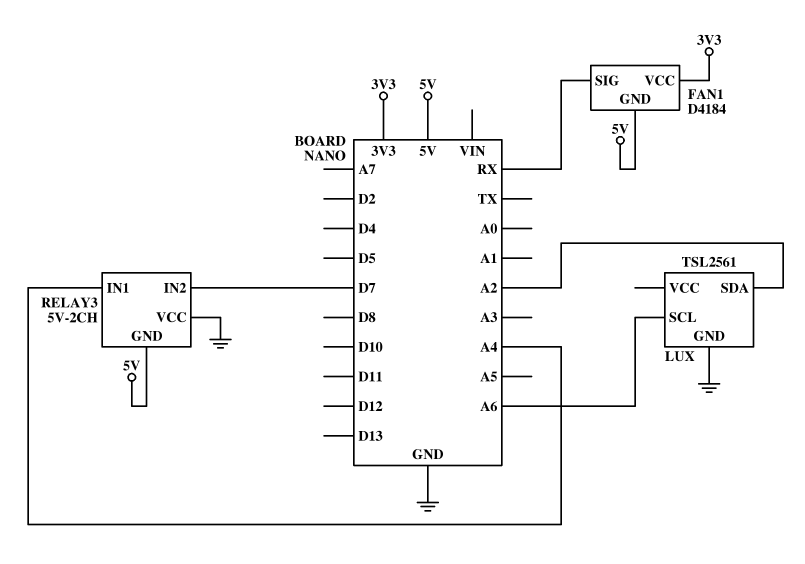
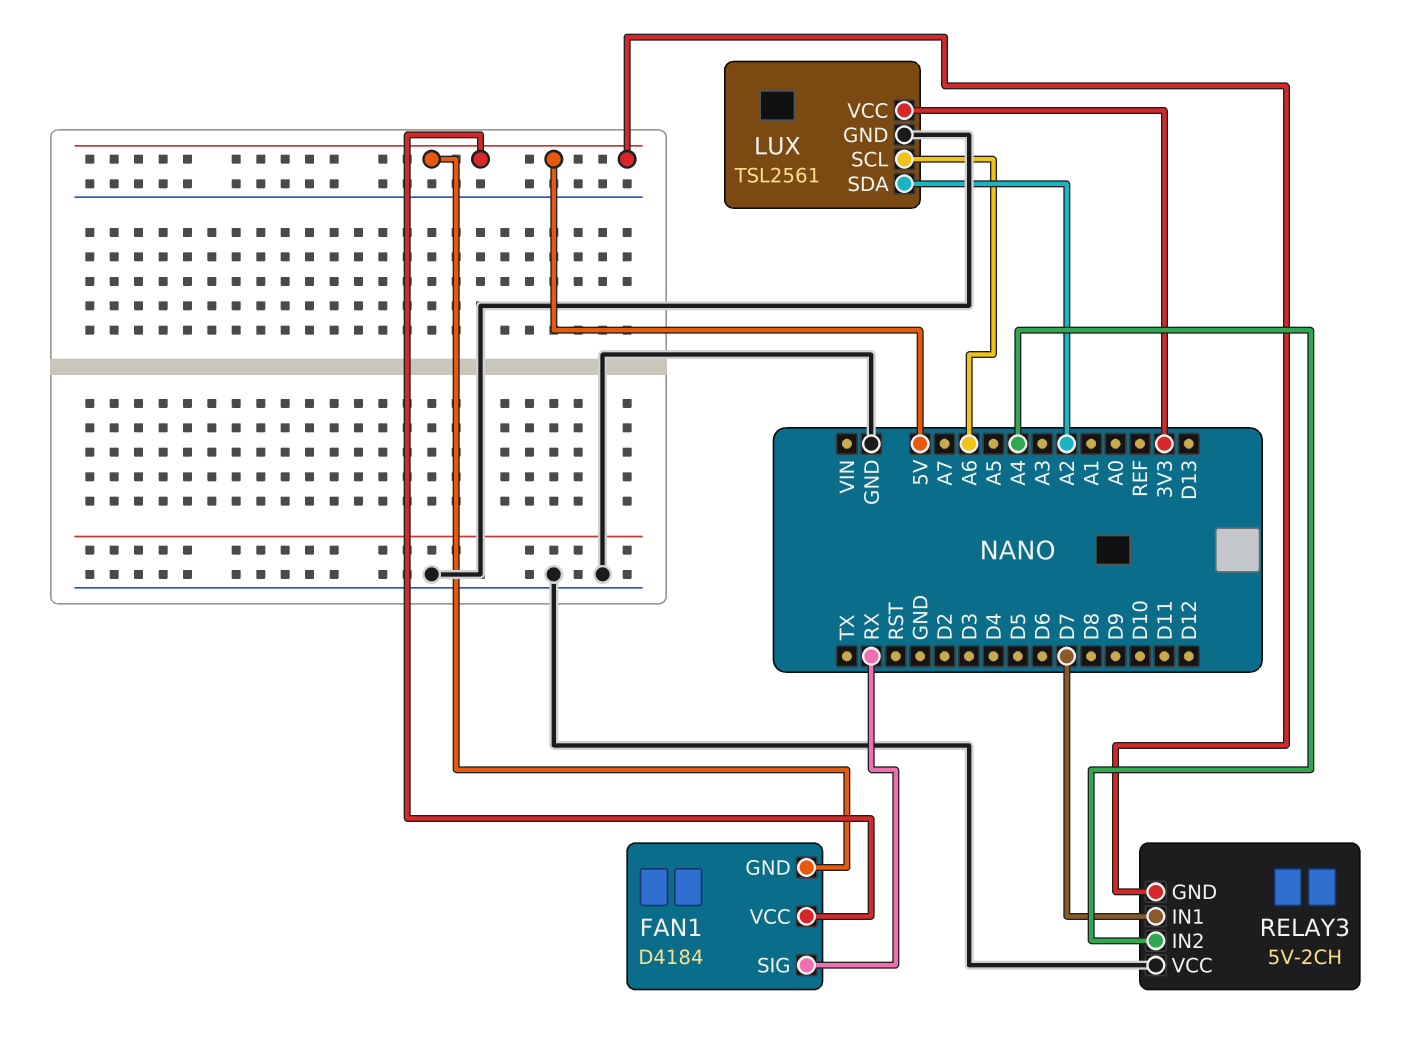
FAN1 pin VCC: 3V3 -> 5V
LUX pin VCC: none -> 3V3
RELAY3 pin IN1: A4 -> D7
RELAY3 pin IN2: D7 -> A4

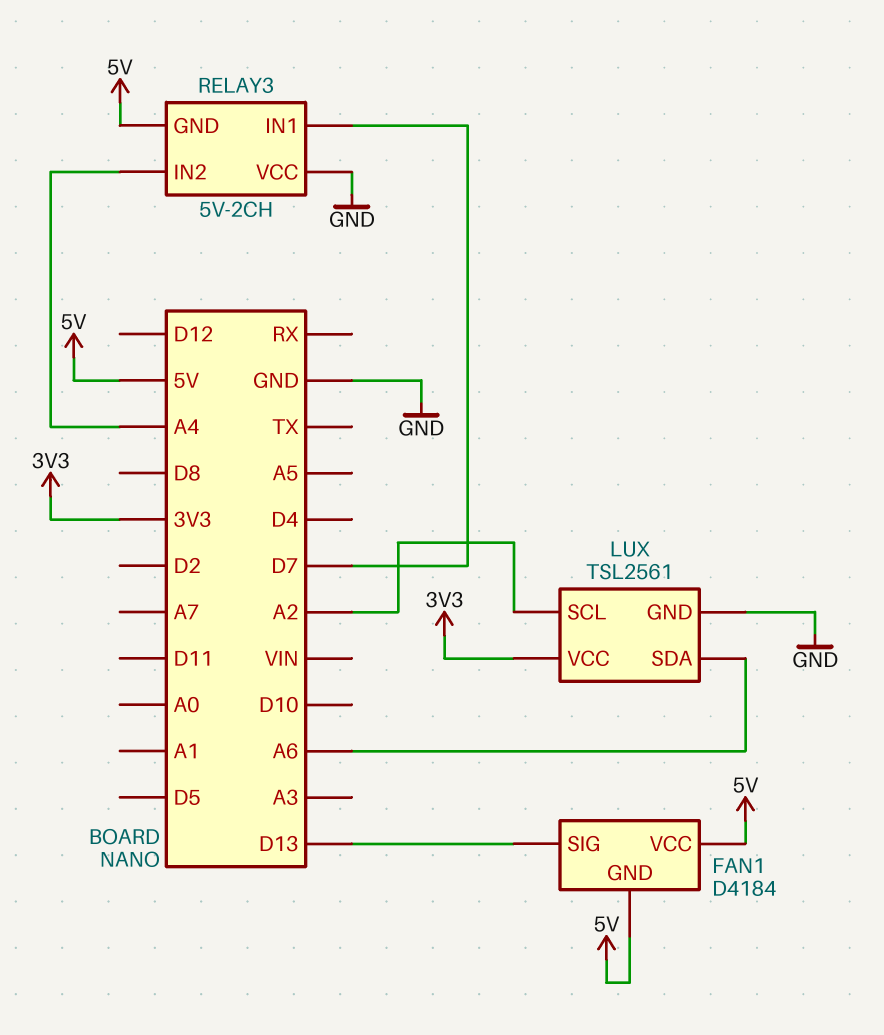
FAN1 pin SIG: RX -> D13
LUX pin SCL: A6 -> A2
LUX pin SDA: A2 -> A6

